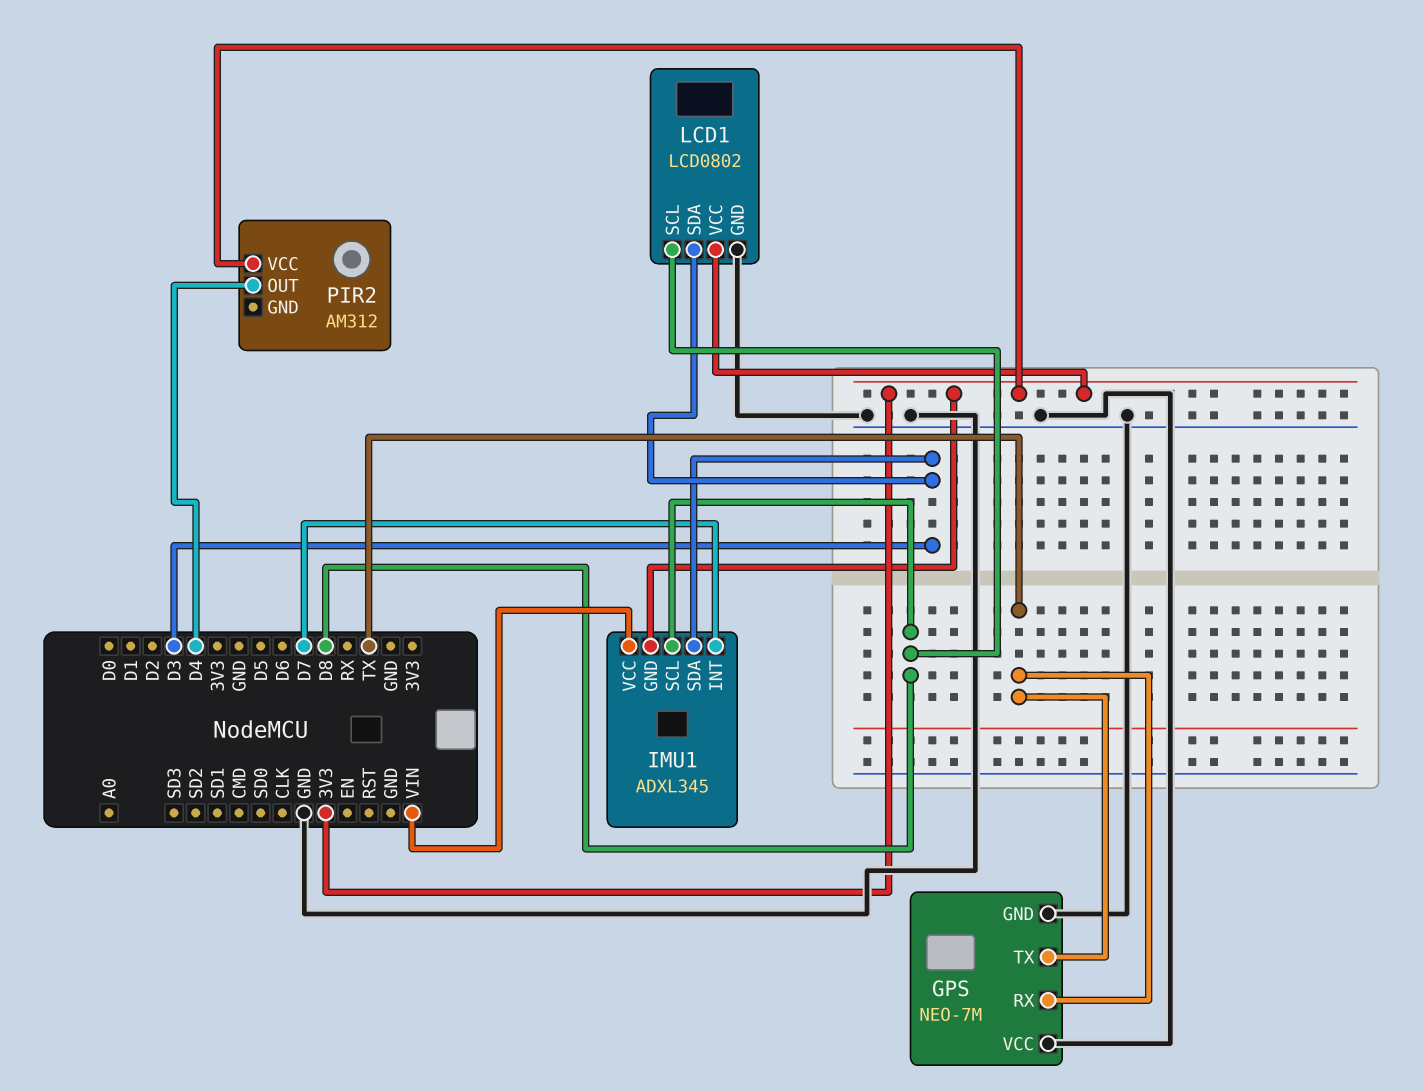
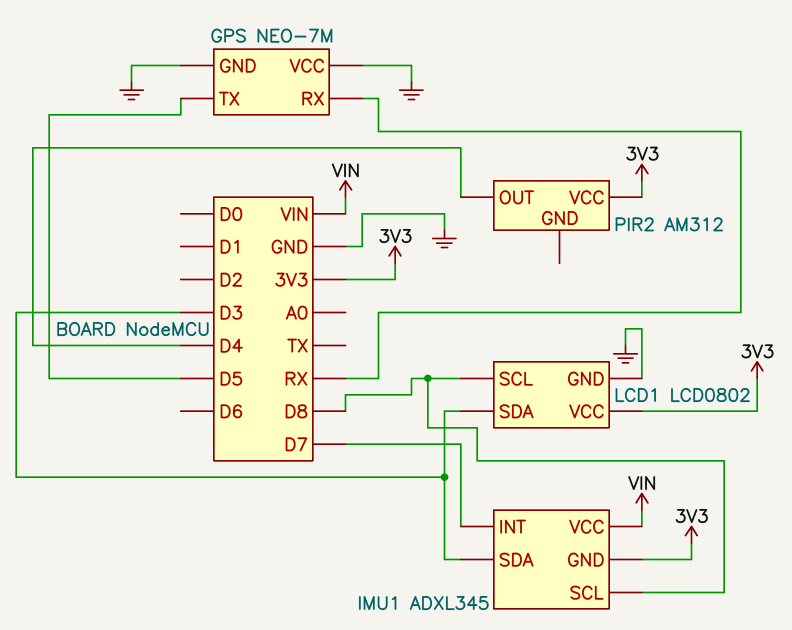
GPS pin RX: TX -> RX
GPS pin TX: TX -> D5

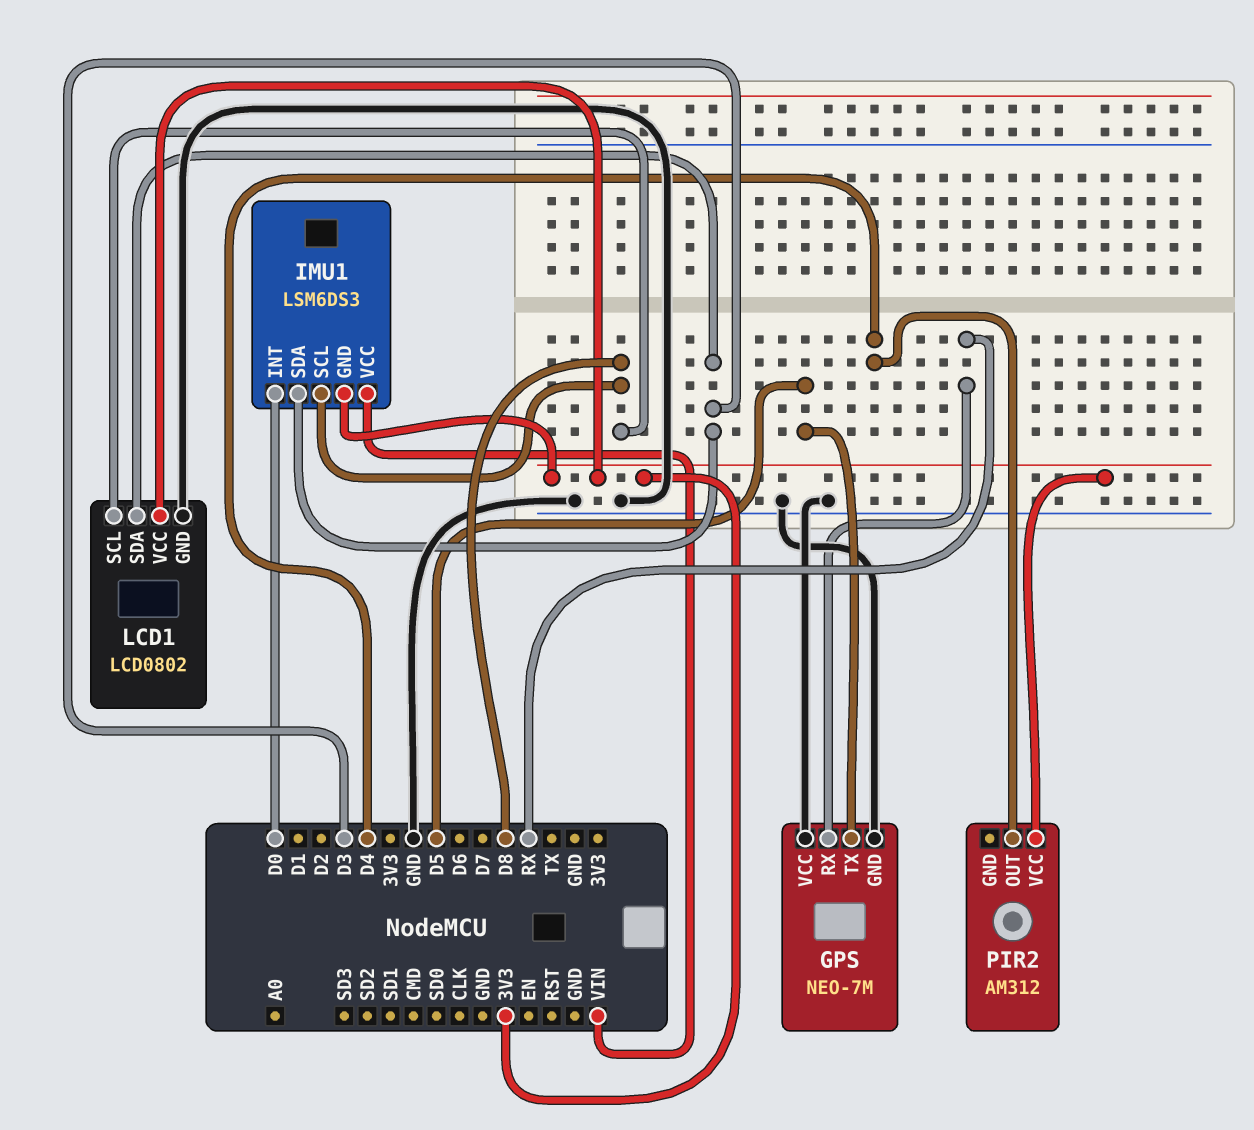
IMU1: ADXL345 -> LSM6DS3
IMU1 pin INT: D7 -> D0

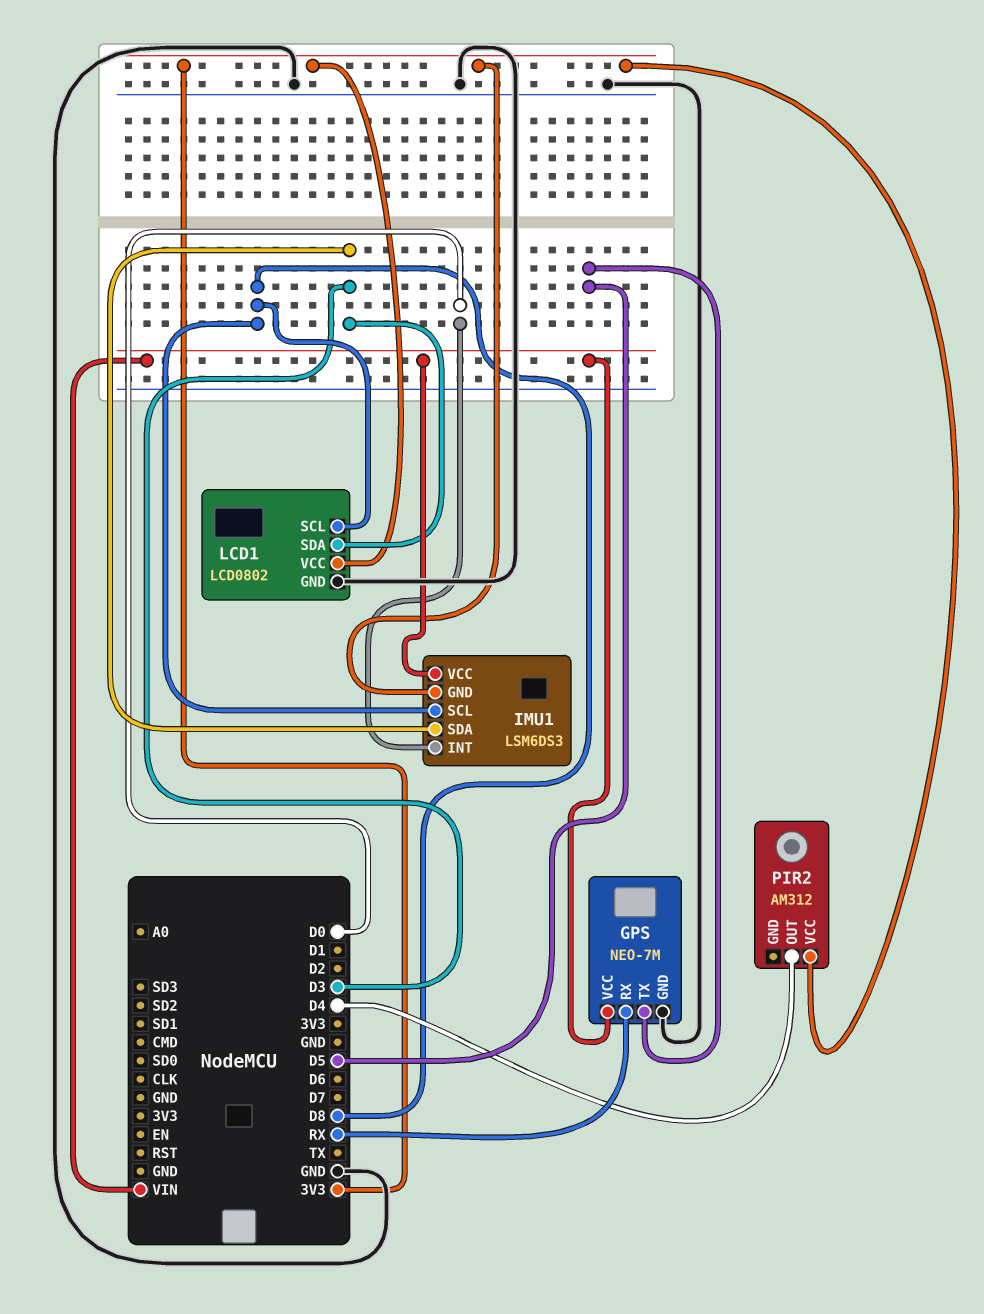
GPS pin VCC: GND -> VIN

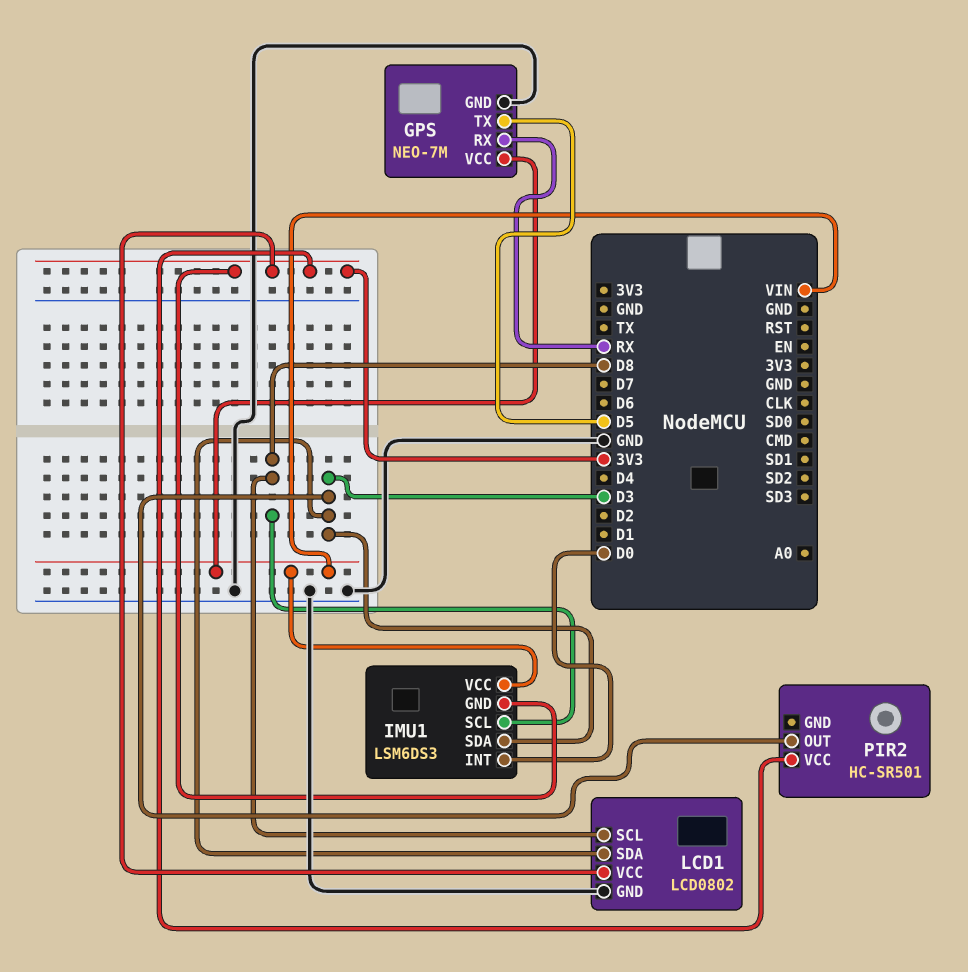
PIR2: AM312 -> HC-SR501
PIR2 pin OUT: D4 -> D3

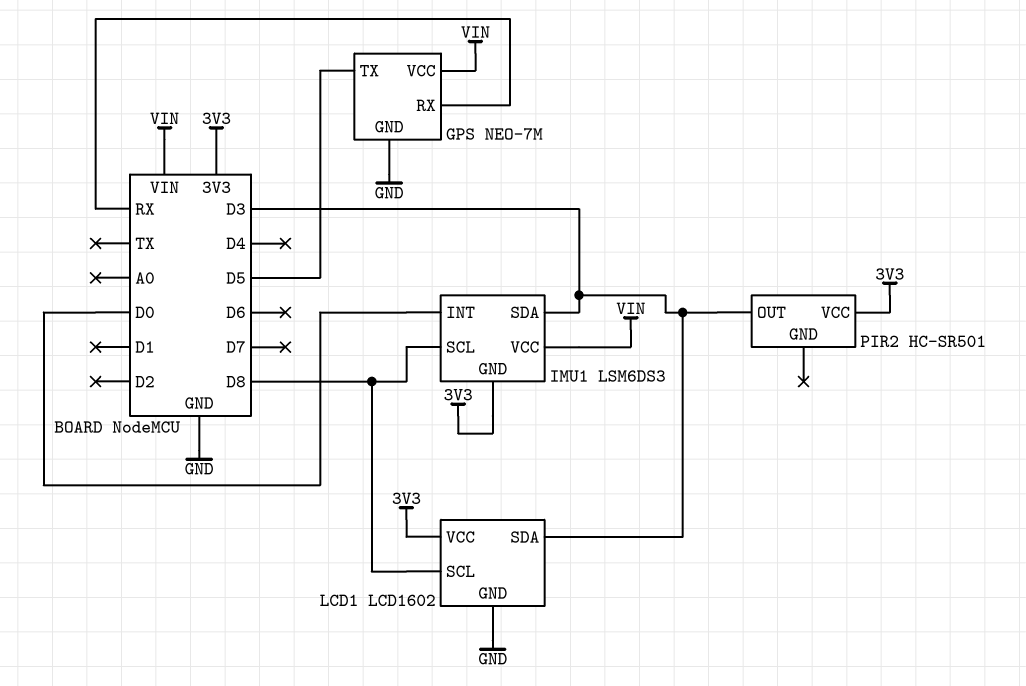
LCD1: LCD0802 -> LCD1602

